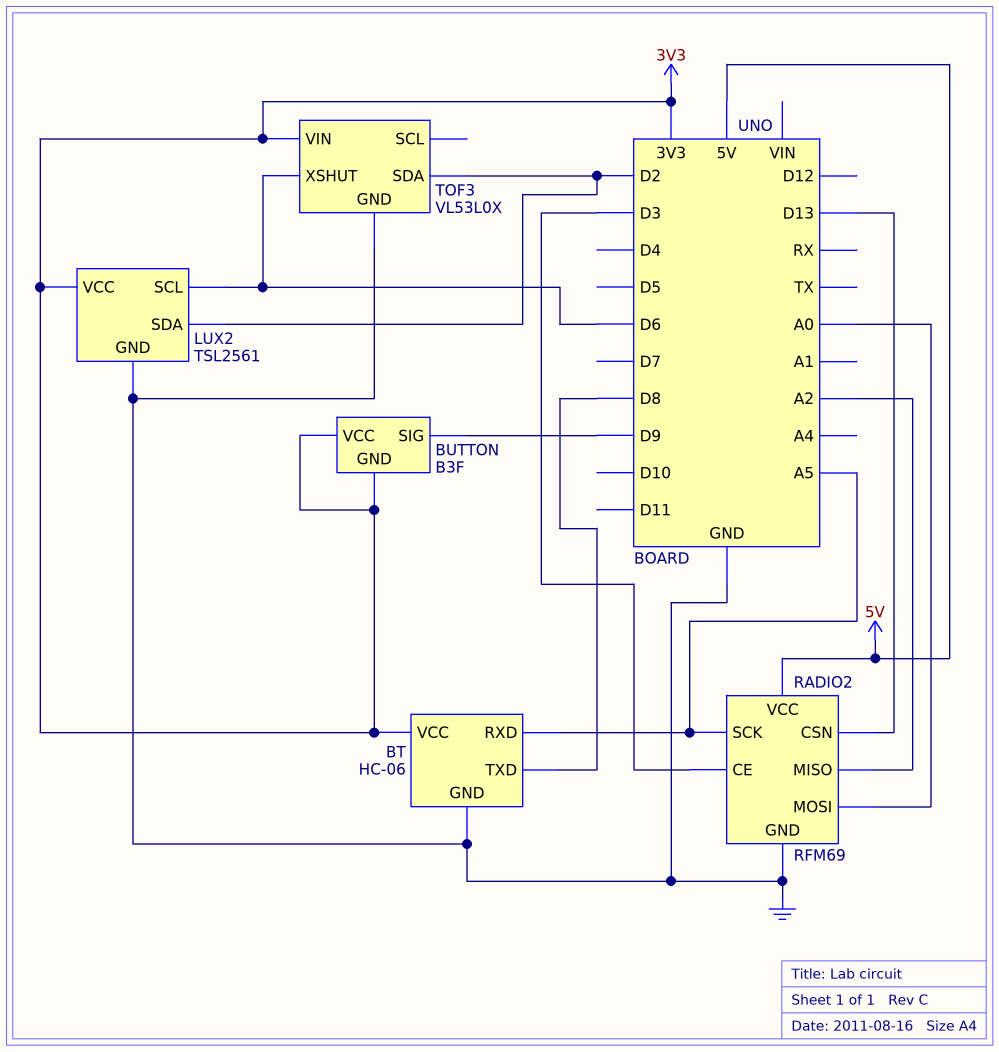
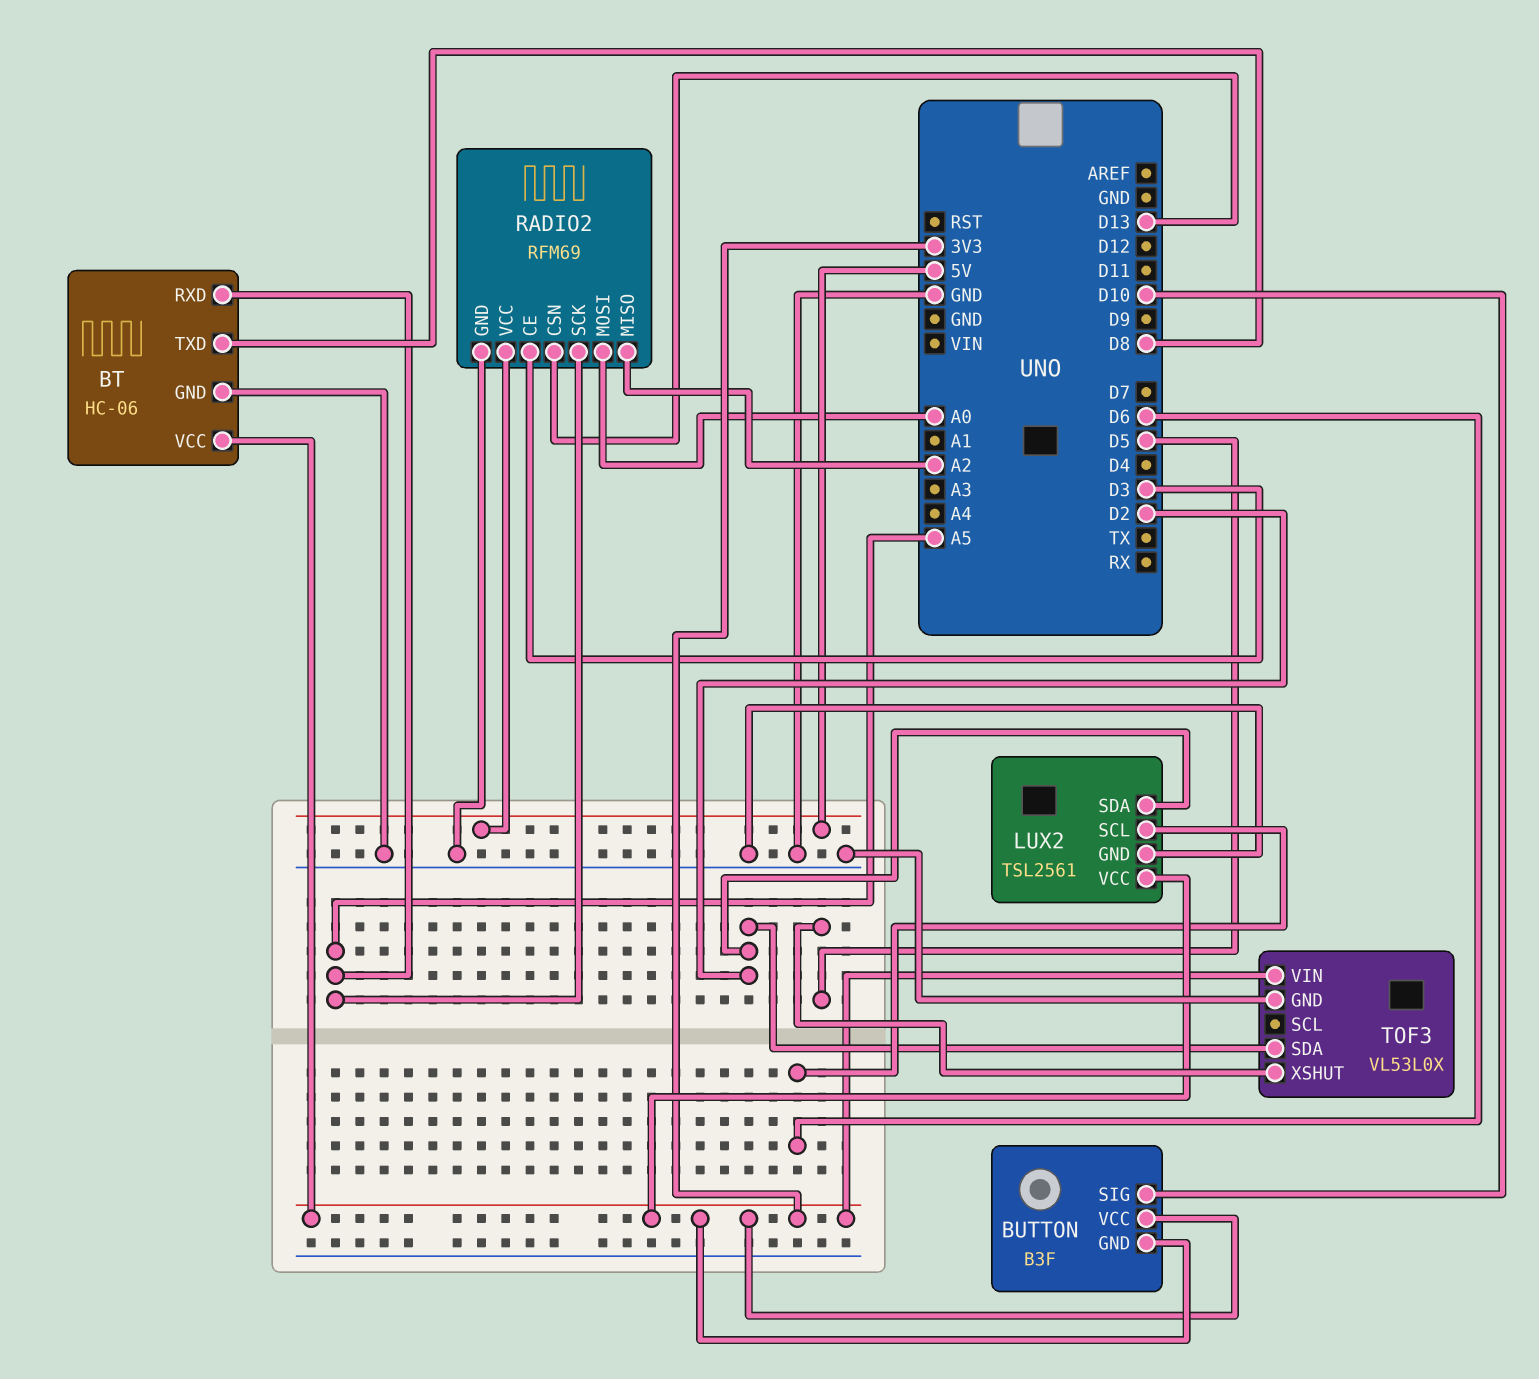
BUTTON pin SIG: D9 -> D10
TOF3 pin XSHUT: D6 -> D5

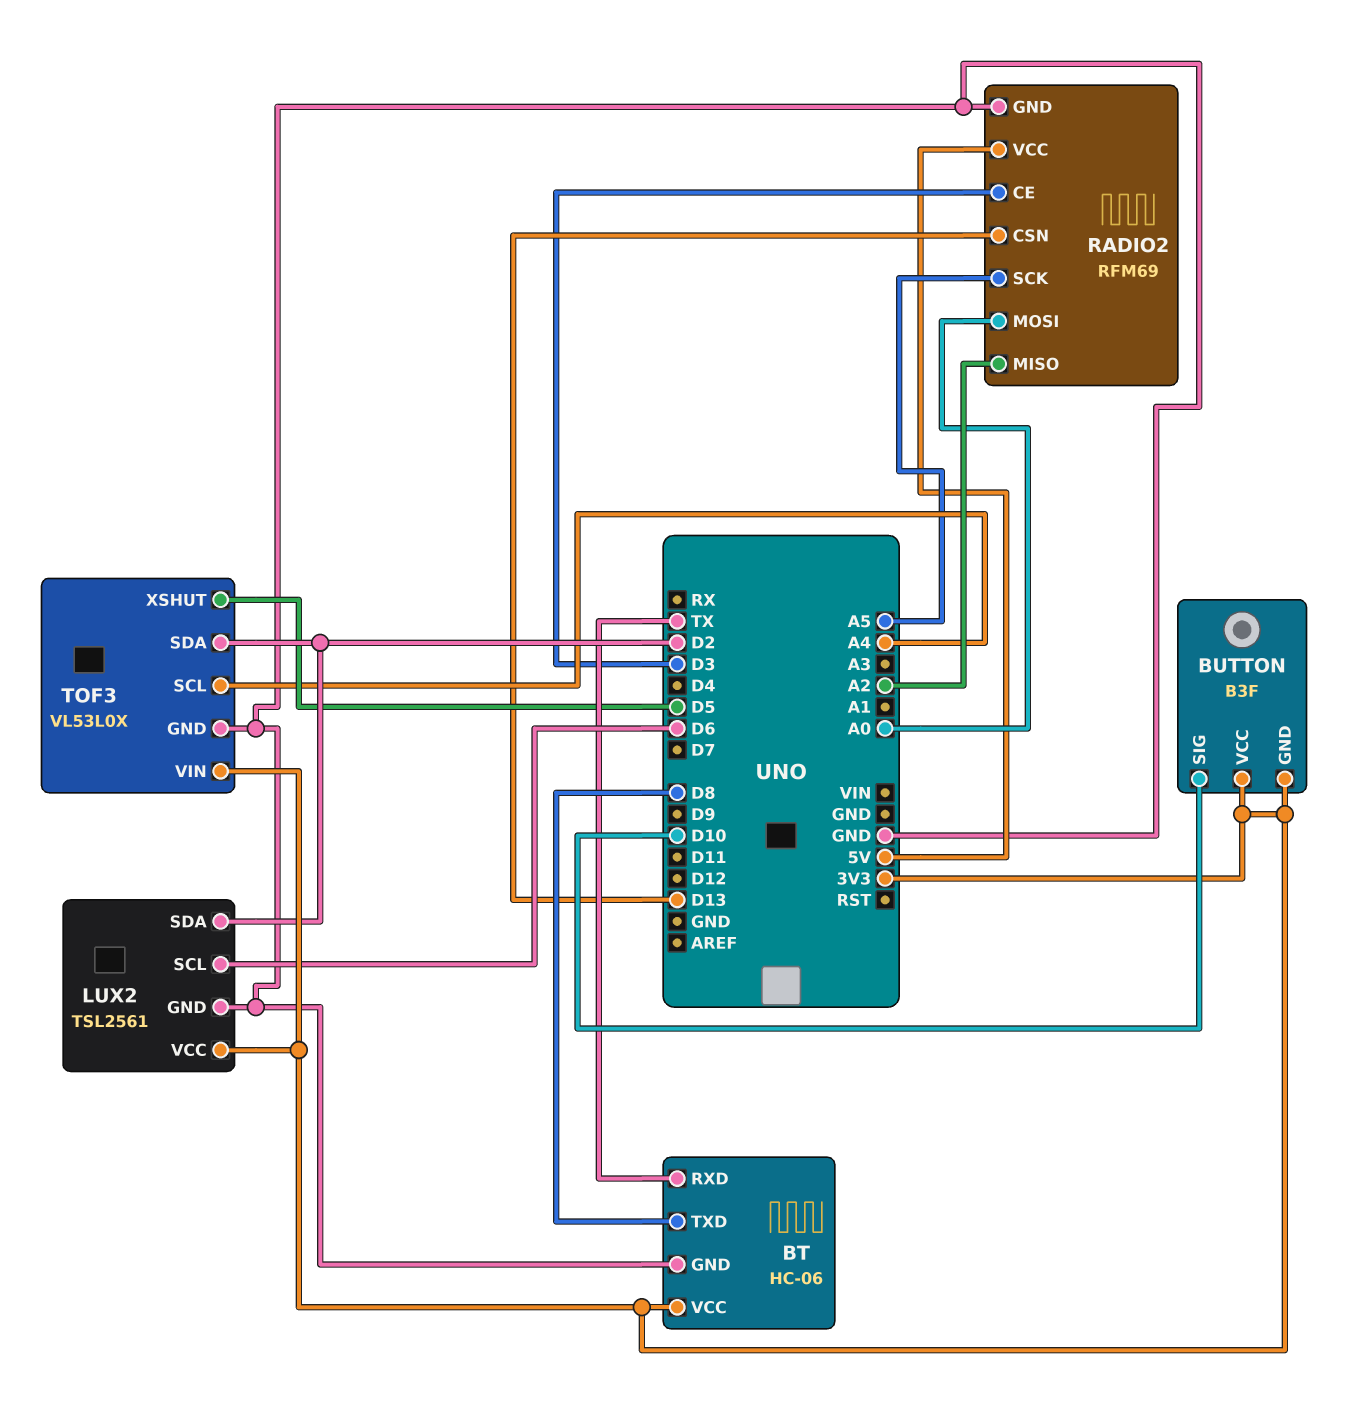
BT pin RXD: A5 -> TX
TOF3 pin SCL: none -> A4

